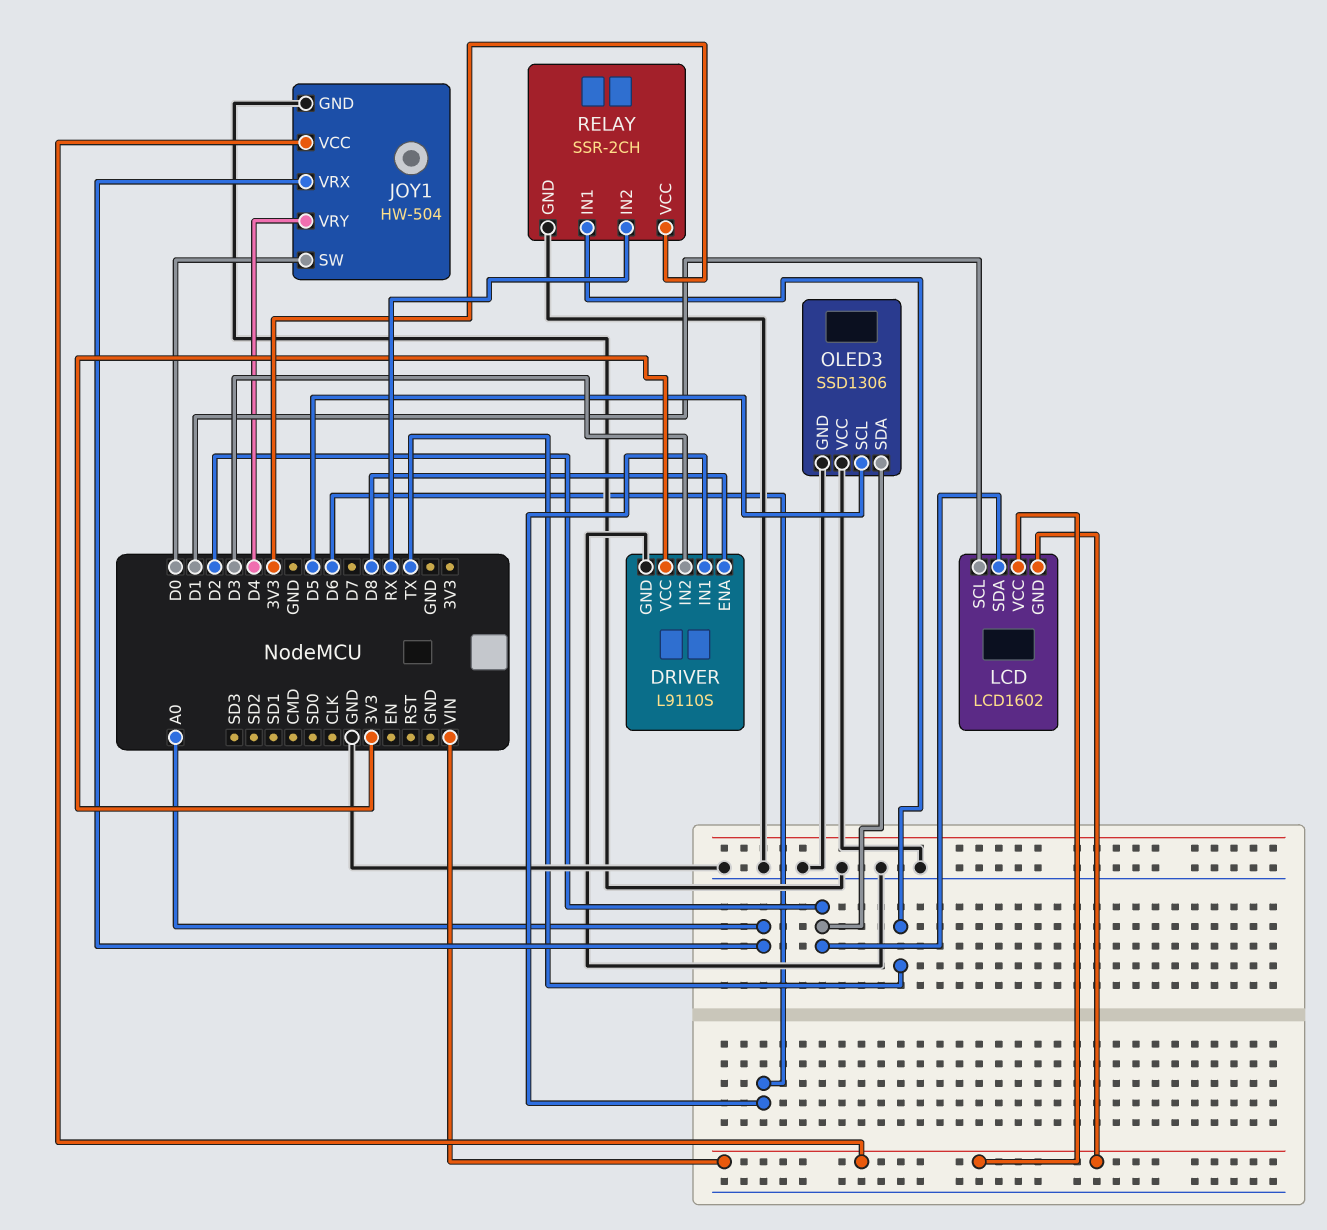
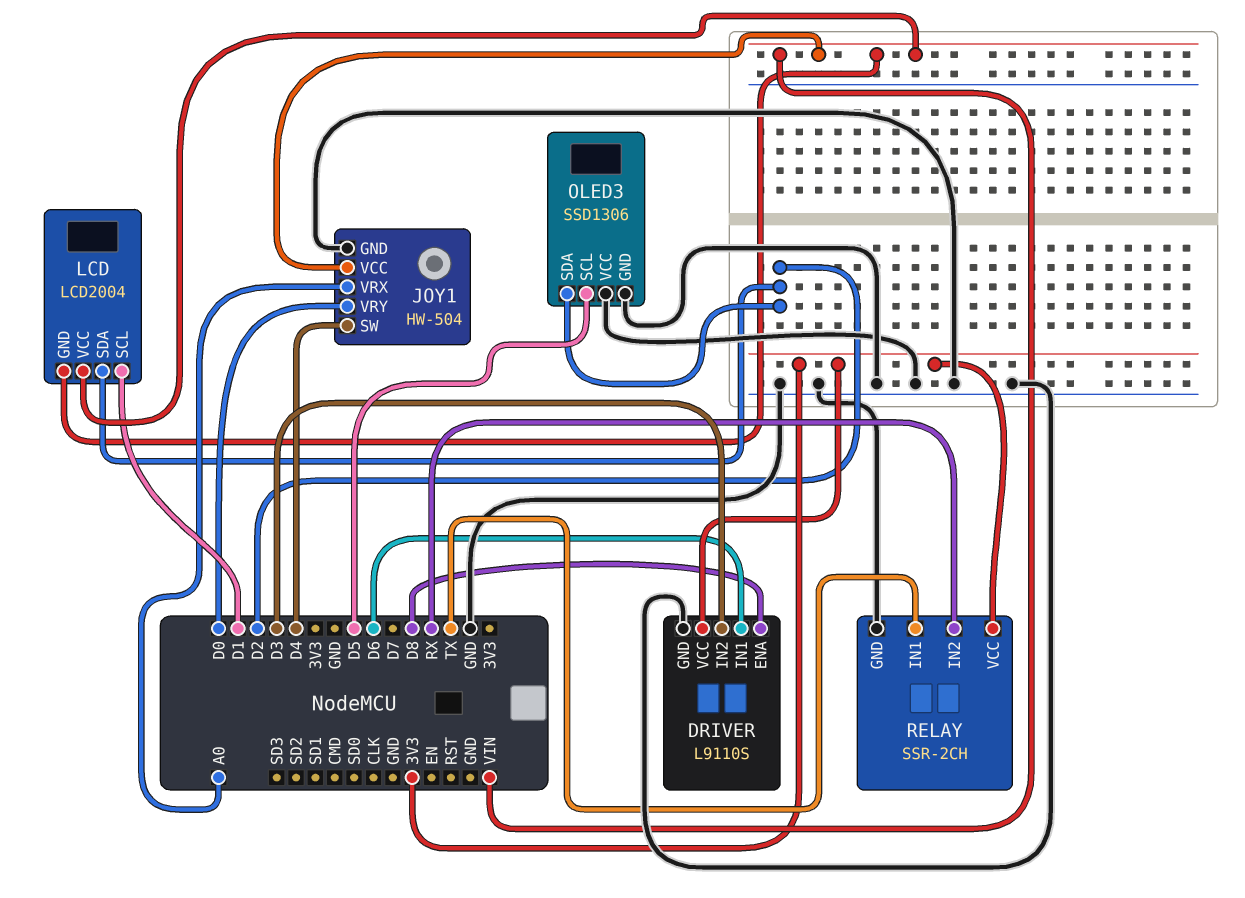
JOY1 pin SW: D0 -> D4
JOY1 pin VRY: D4 -> D0
LCD: LCD1602 -> LCD2004

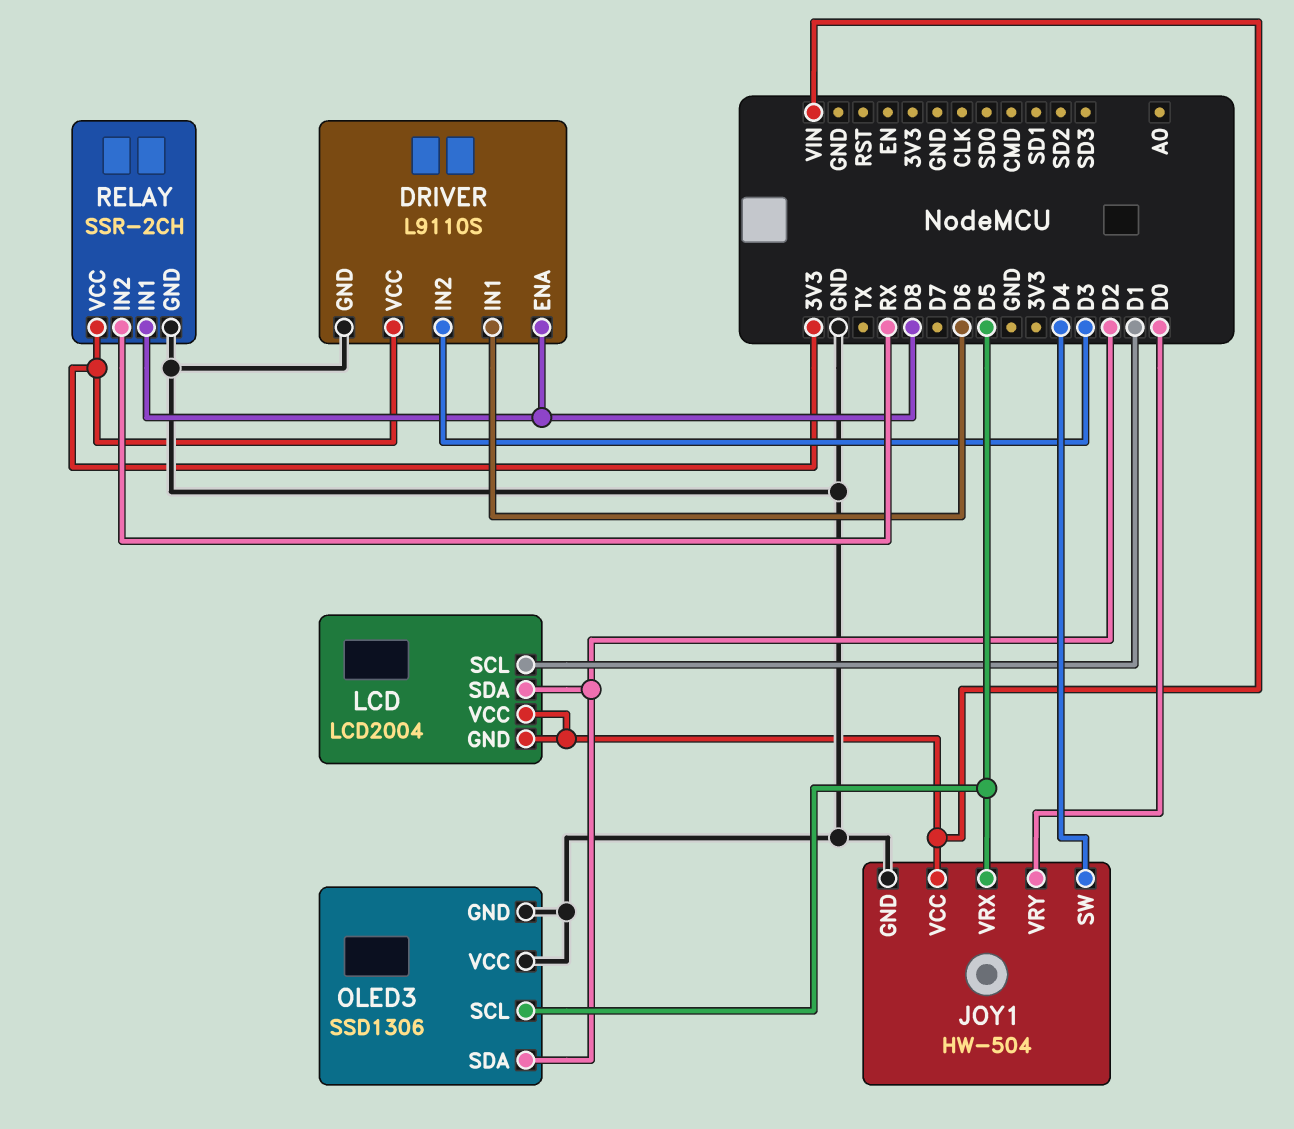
JOY1 pin VRX: A0 -> D5
RELAY pin IN1: TX -> D8

